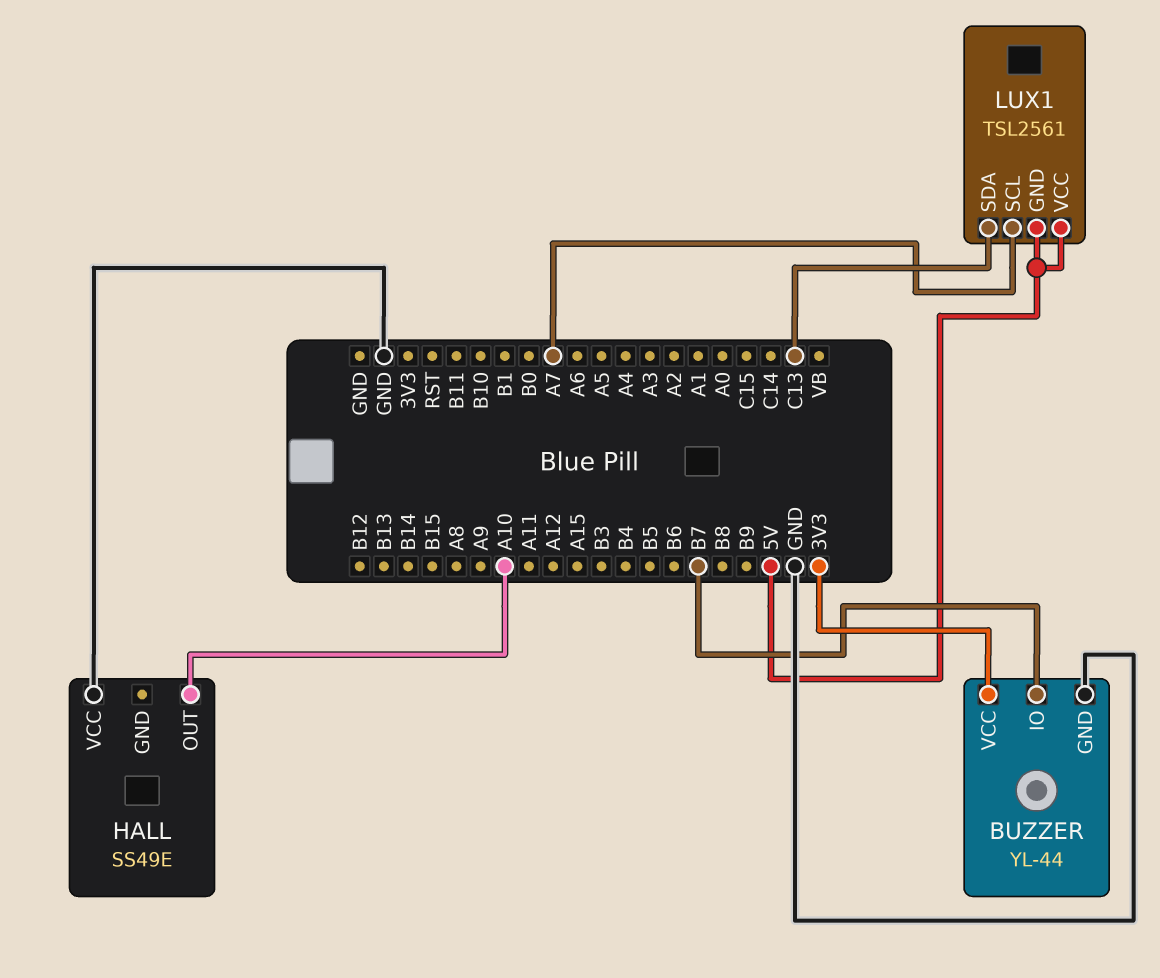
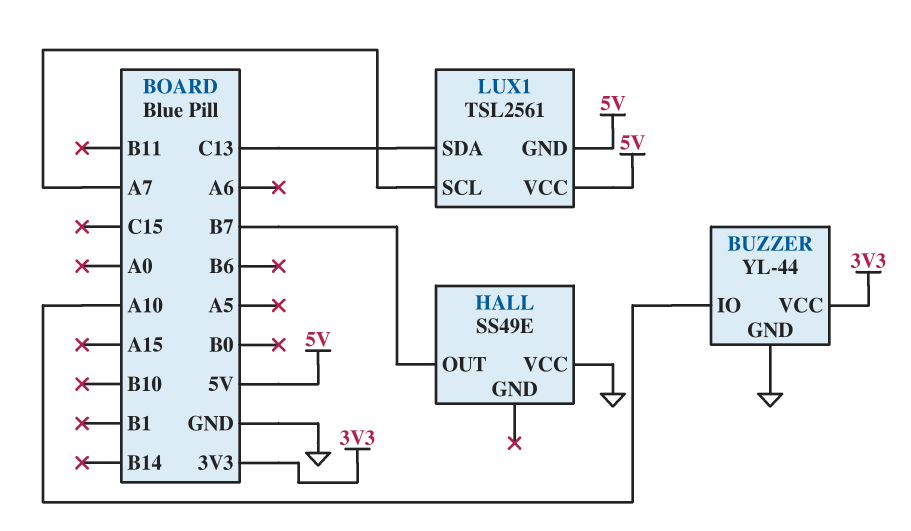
BUZZER pin IO: B7 -> A10
HALL pin OUT: A10 -> B7

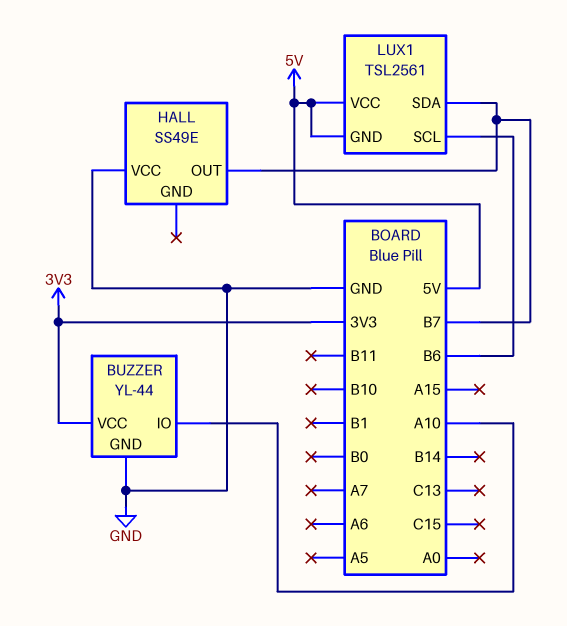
LUX1 pin SCL: A7 -> B6
LUX1 pin SDA: C13 -> B7

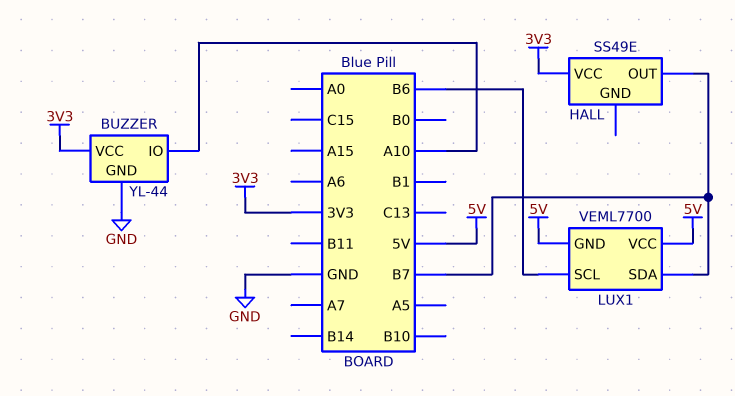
HALL pin VCC: GND -> 3V3
LUX1: TSL2561 -> VEML7700

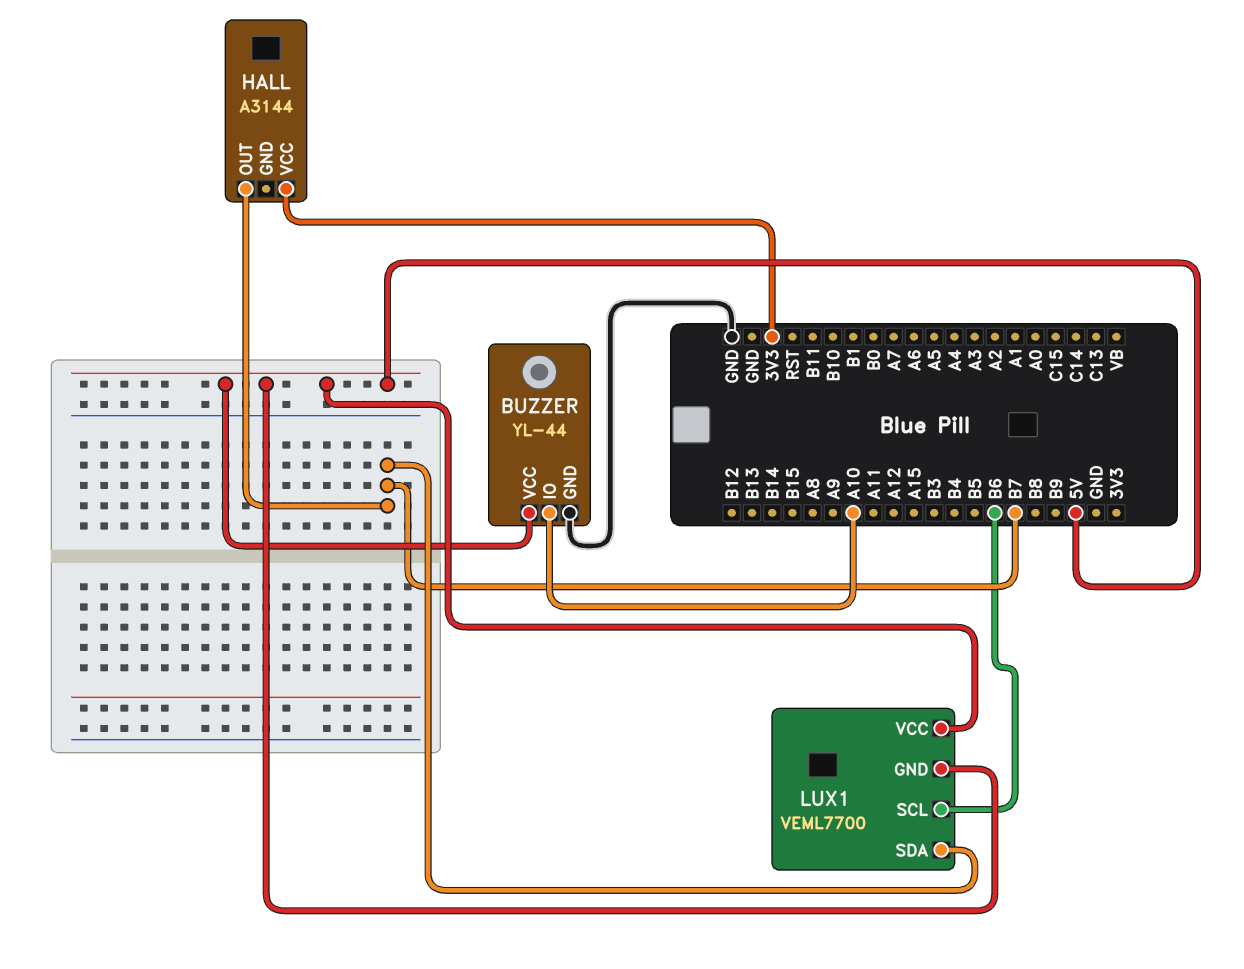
BUZZER pin VCC: 3V3 -> 5V
HALL: SS49E -> A3144

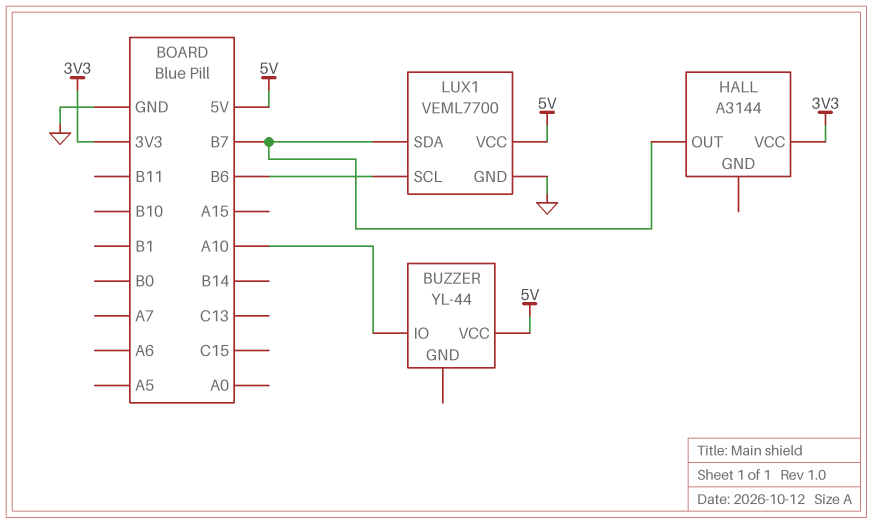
BUZZER pin GND: GND -> none
LUX1 pin GND: 5V -> GND

